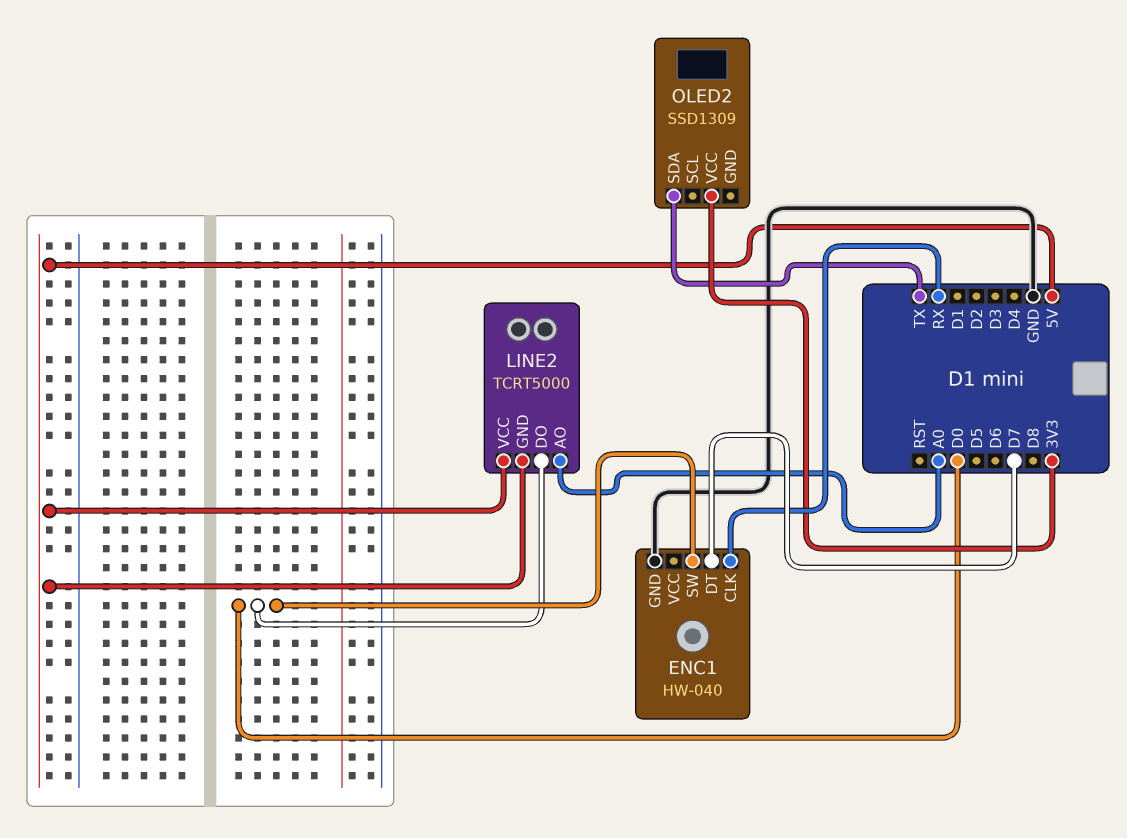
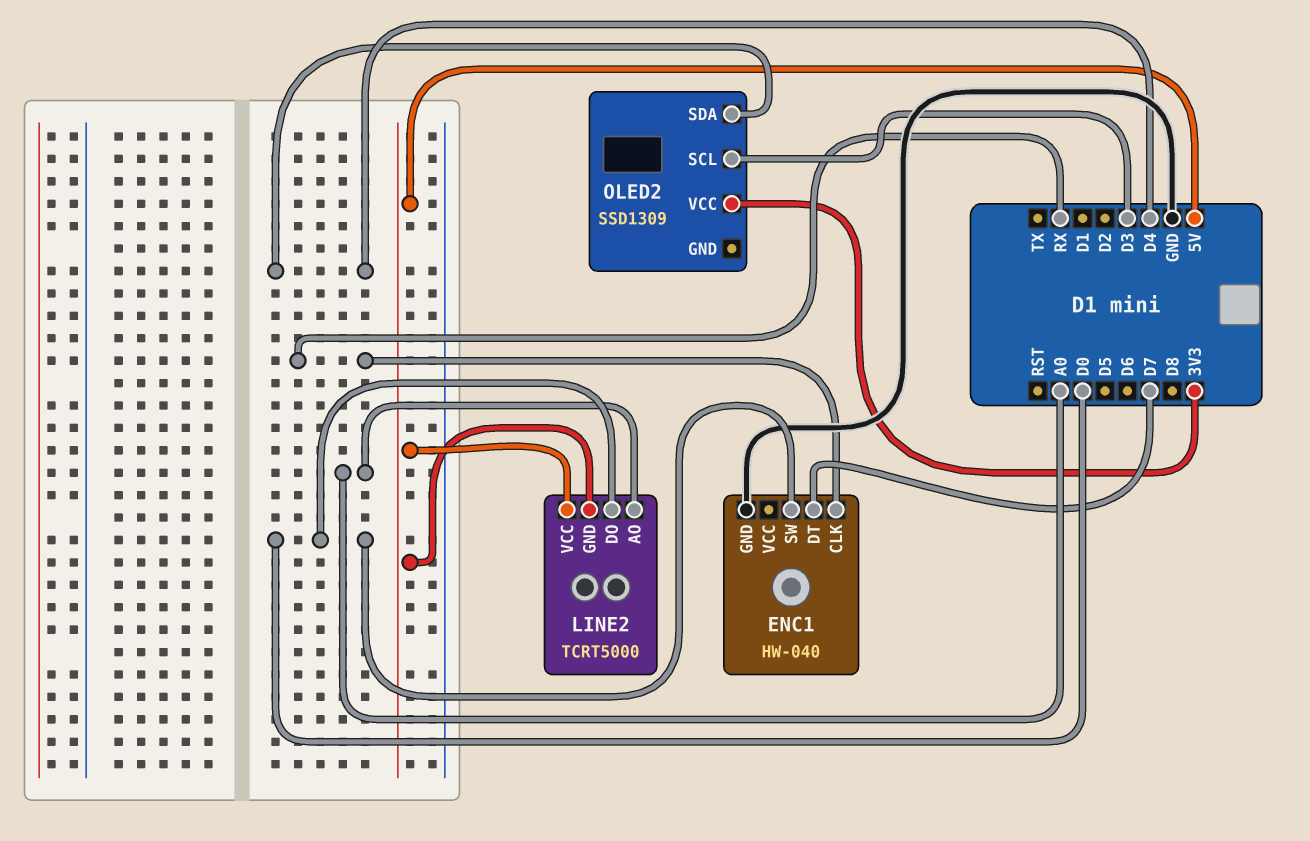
OLED2 pin SCL: none -> D3
OLED2 pin SDA: TX -> D4

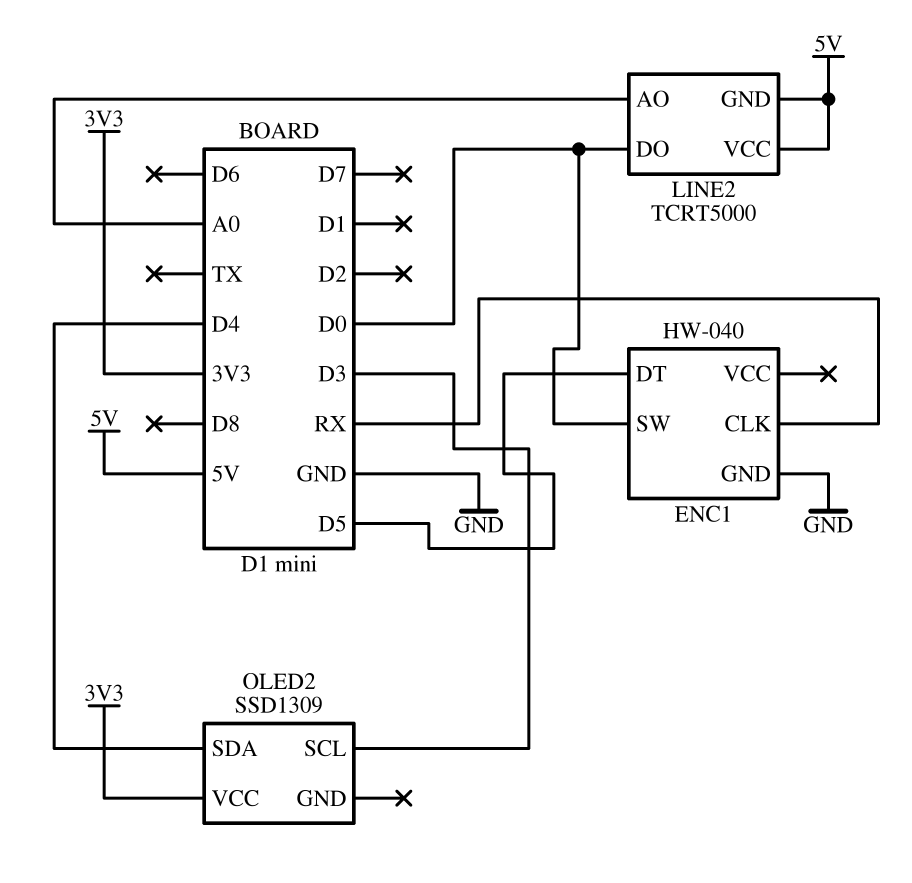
ENC1 pin DT: D7 -> D5

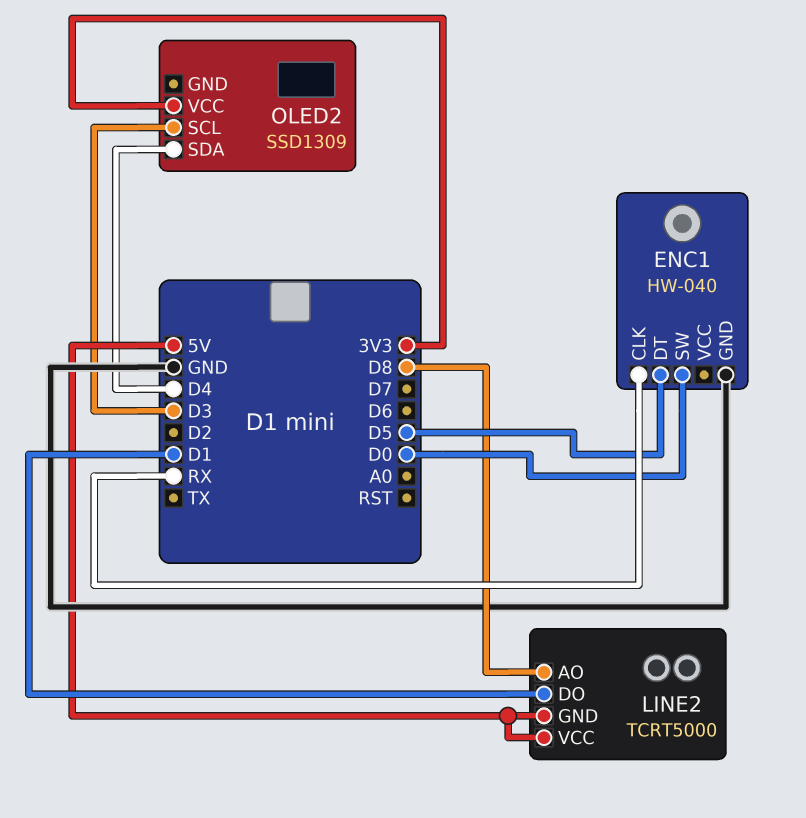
LINE2 pin AO: A0 -> D8
LINE2 pin DO: D0 -> D1

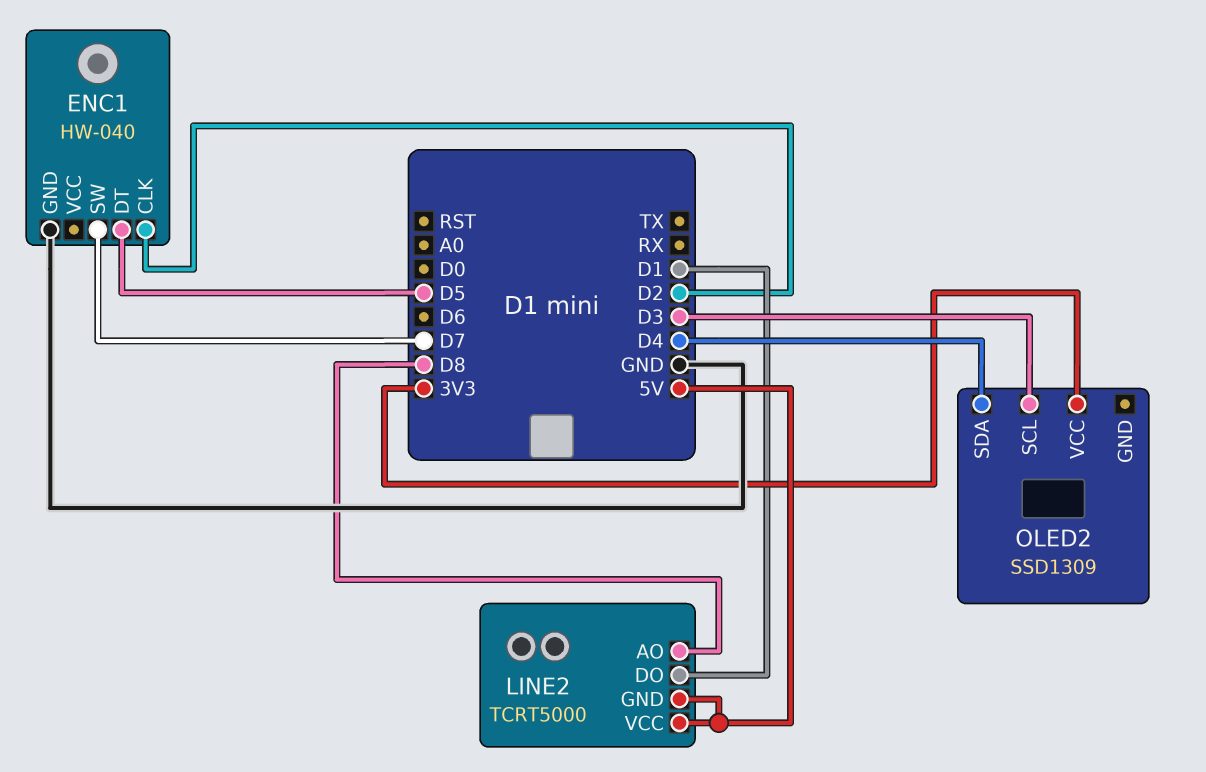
ENC1 pin CLK: RX -> D2
ENC1 pin SW: D0 -> D7

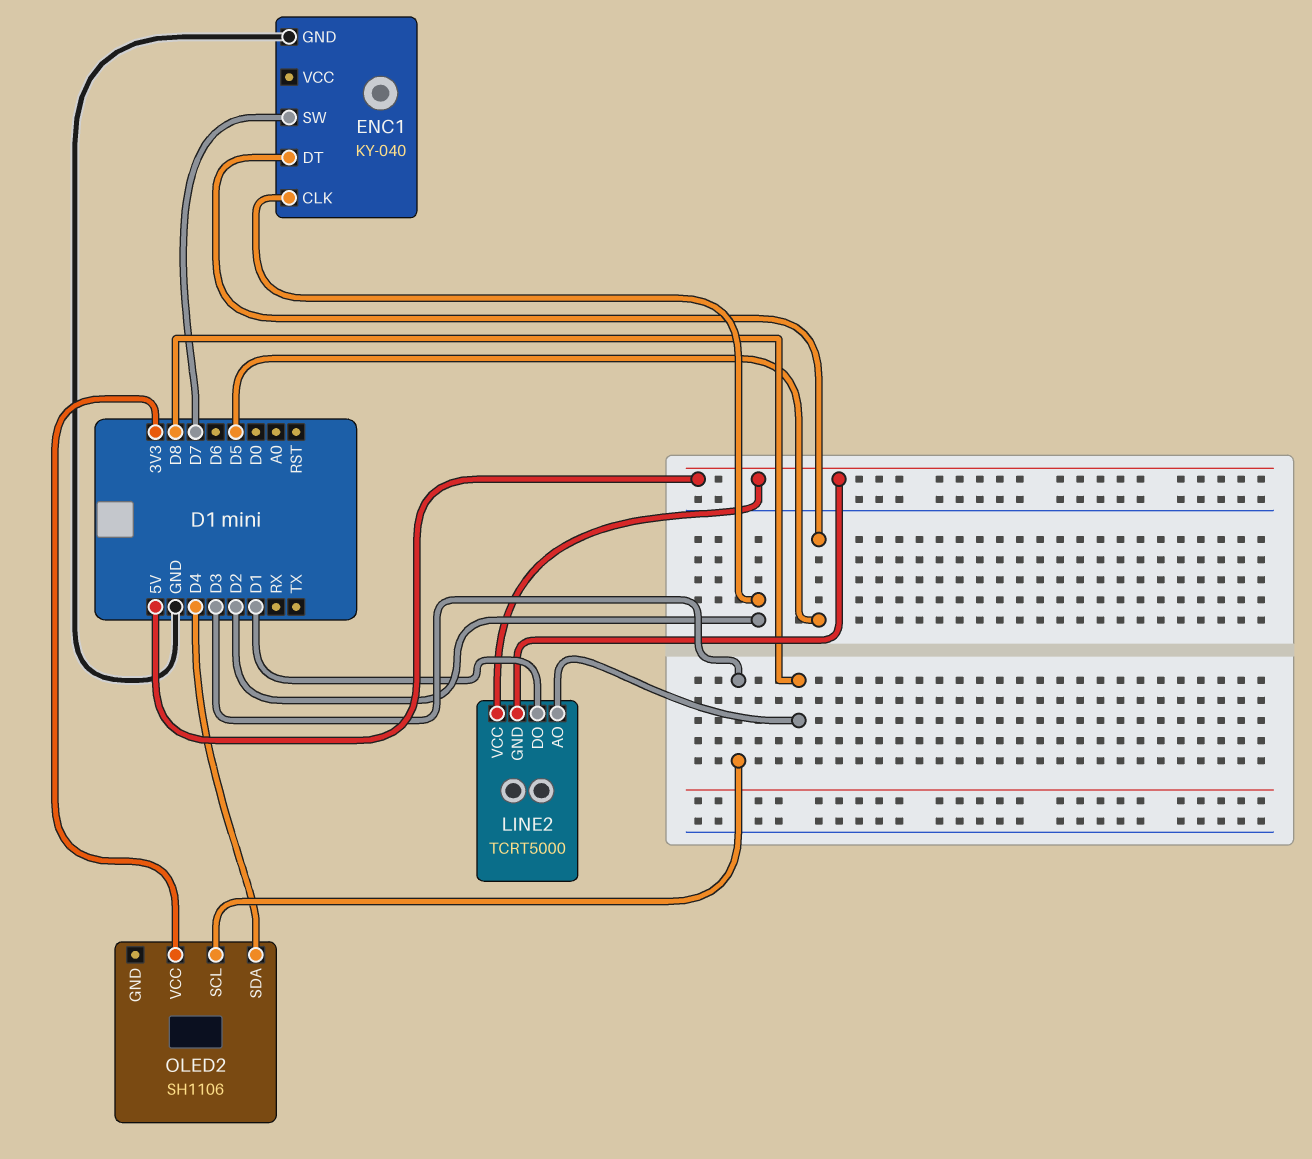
ENC1: HW-040 -> KY-040
OLED2: SSD1309 -> SH1106

